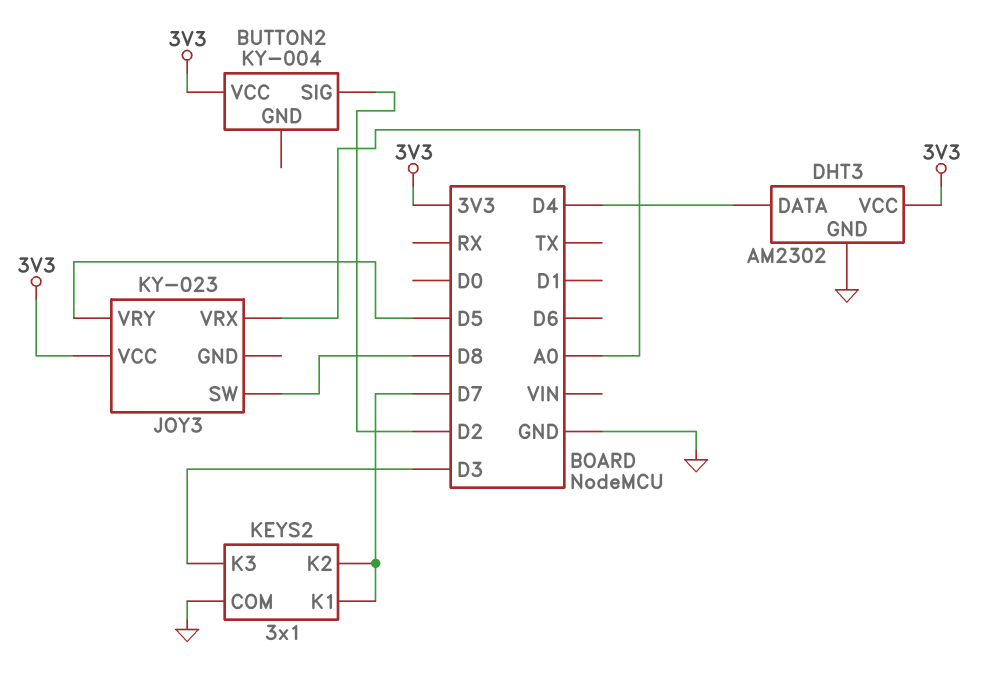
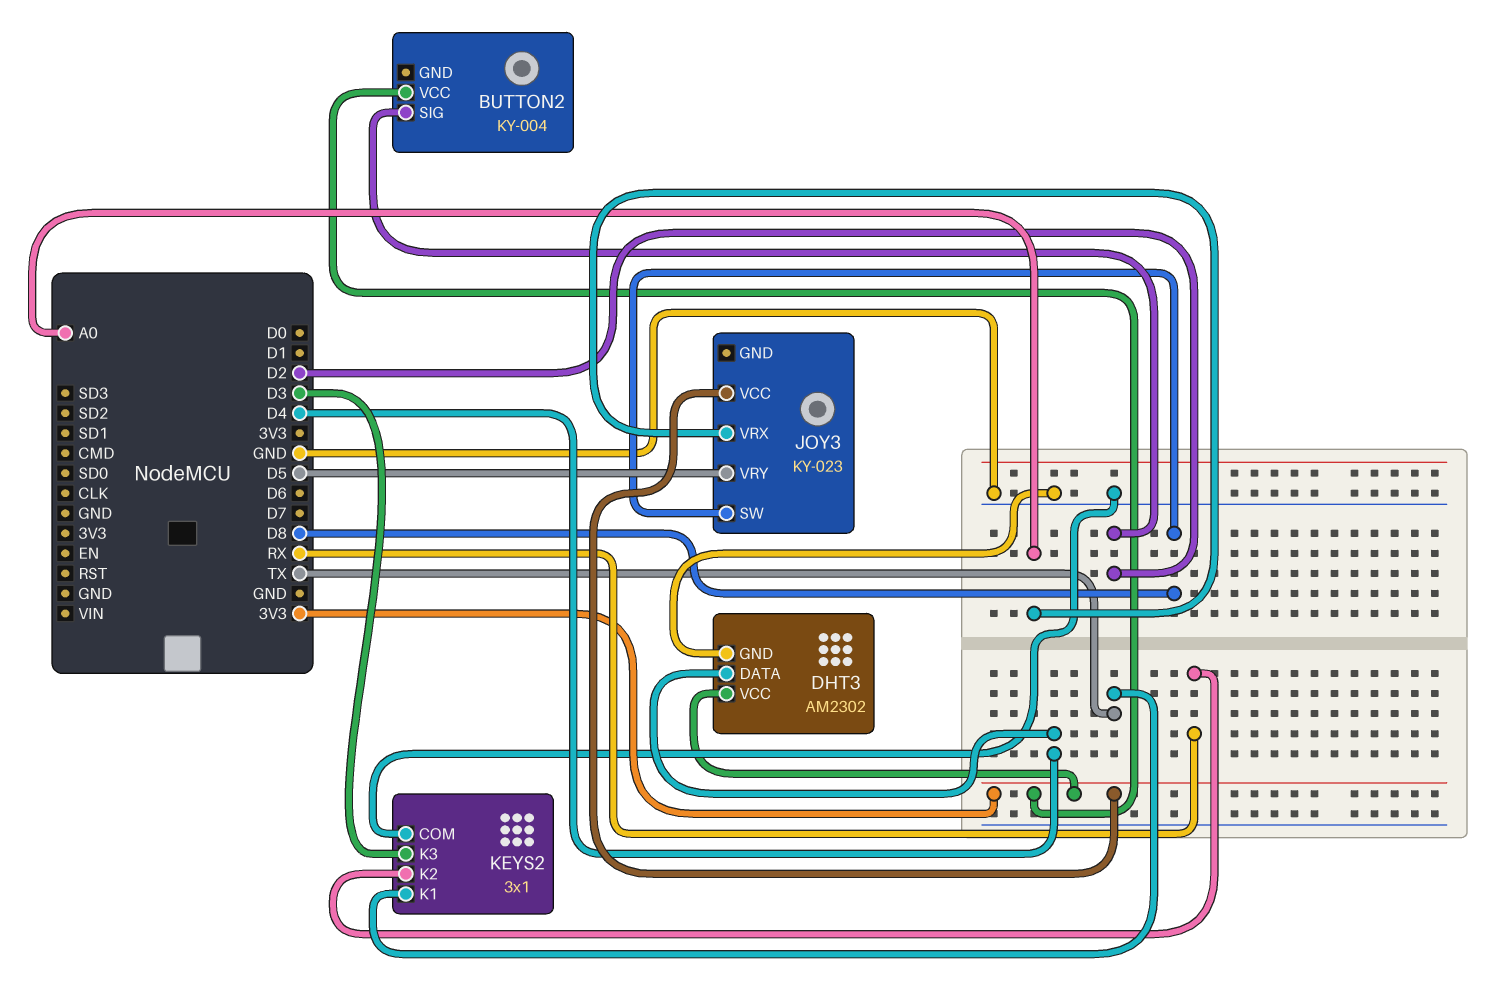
KEYS2 pin K1: D7 -> TX
KEYS2 pin K2: D7 -> RX

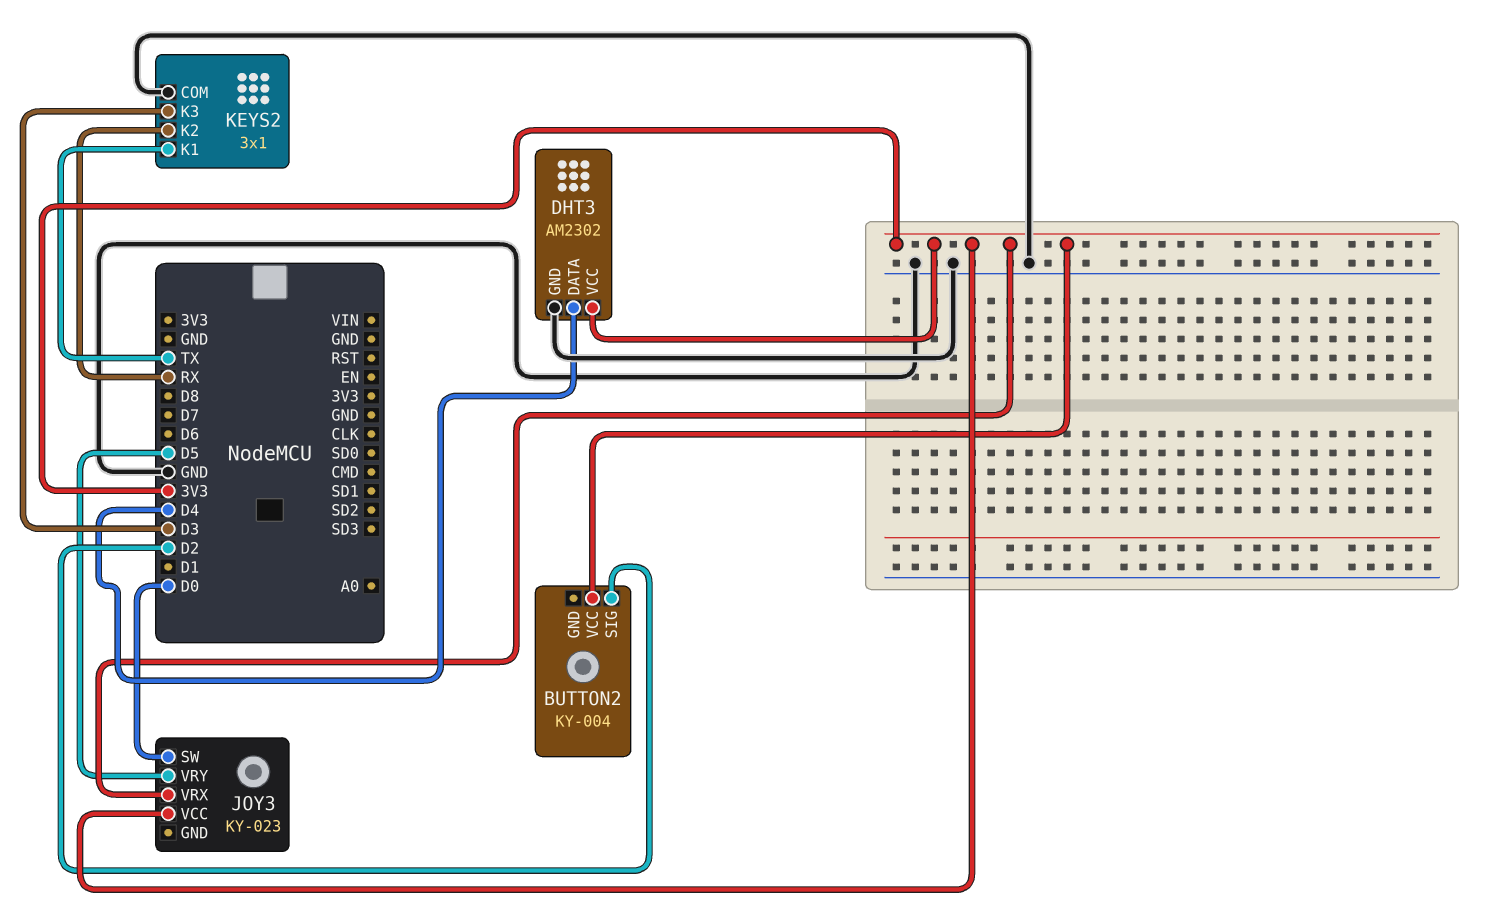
JOY3 pin SW: D8 -> D0
JOY3 pin VRX: A0 -> 3V3

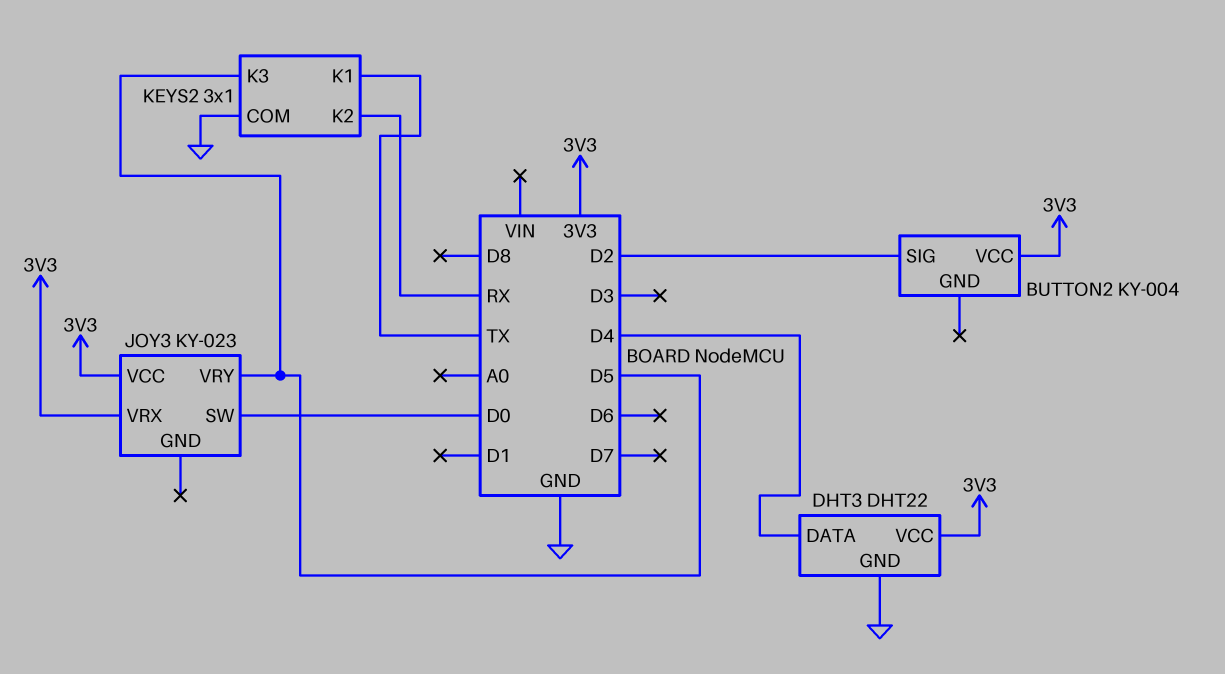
DHT3: AM2302 -> DHT22
KEYS2 pin K3: D3 -> D5

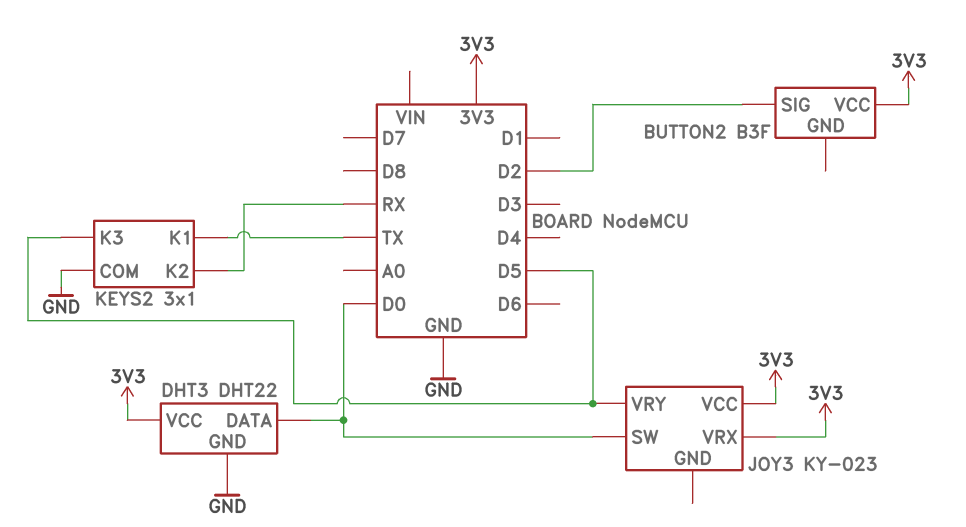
BUTTON2: KY-004 -> B3F
DHT3 pin DATA: D4 -> D0

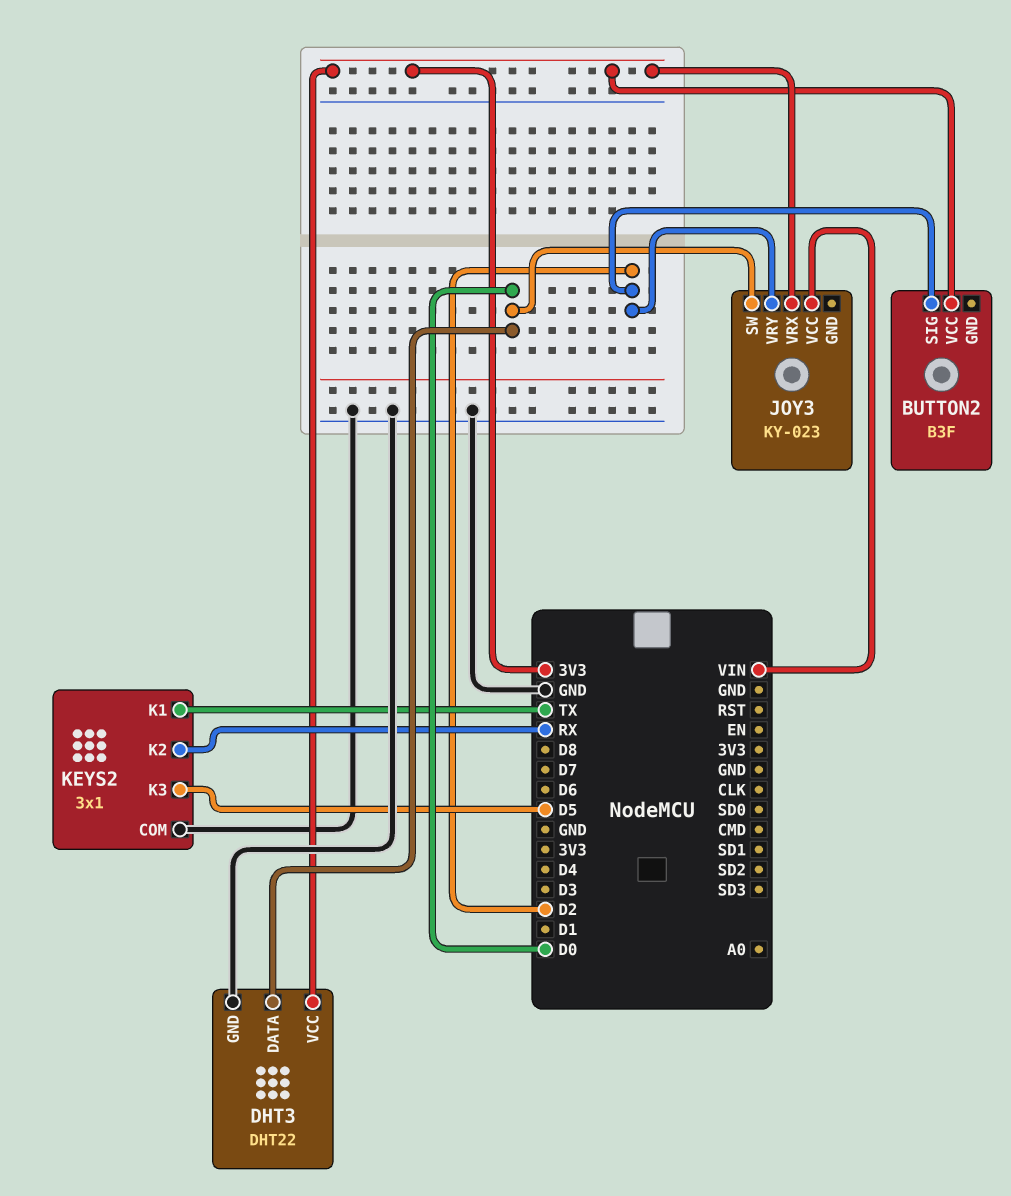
JOY3 pin VCC: 3V3 -> VIN
JOY3 pin VRY: D5 -> D2

